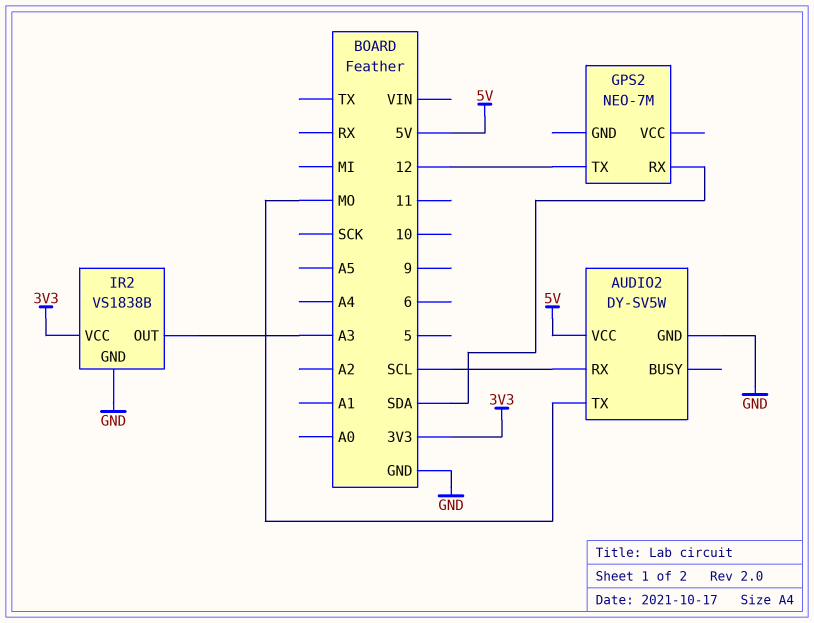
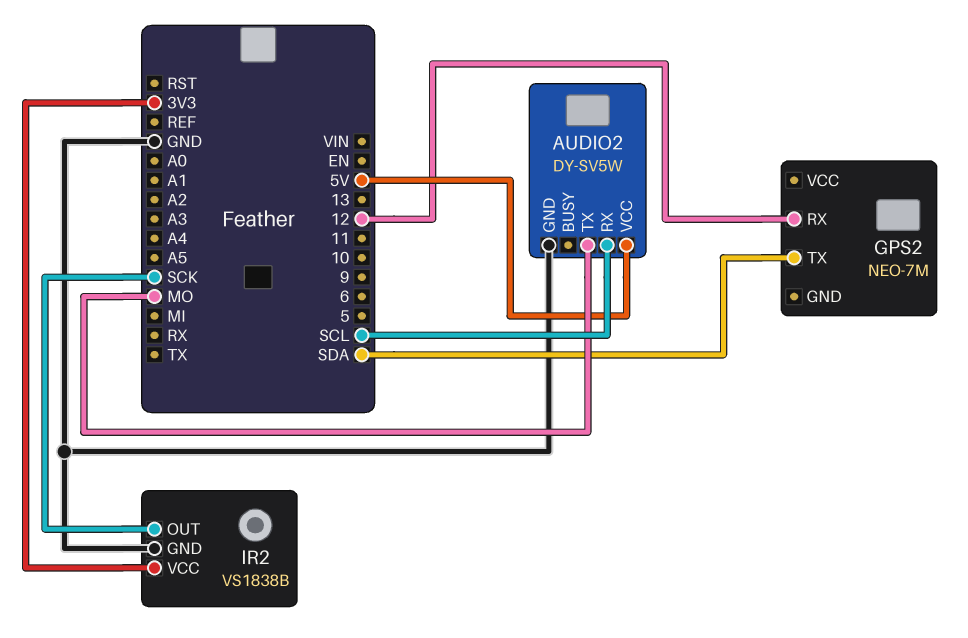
GPS2 pin RX: SDA -> 12
GPS2 pin TX: 12 -> SDA
IR2 pin OUT: A3 -> SCK

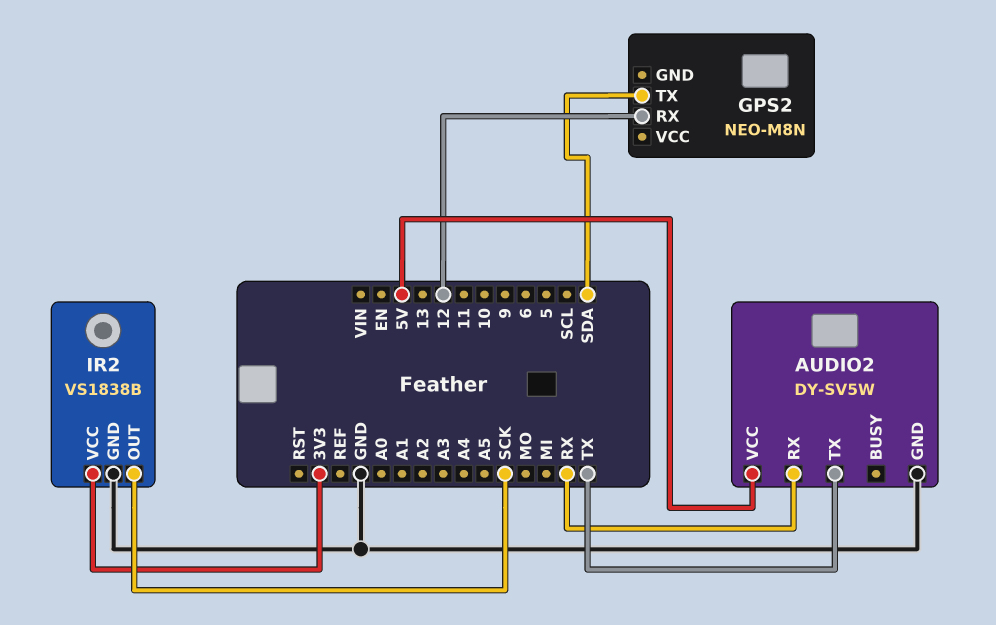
AUDIO2 pin RX: SCL -> RX
AUDIO2 pin TX: MO -> TX
GPS2: NEO-7M -> NEO-M8N

